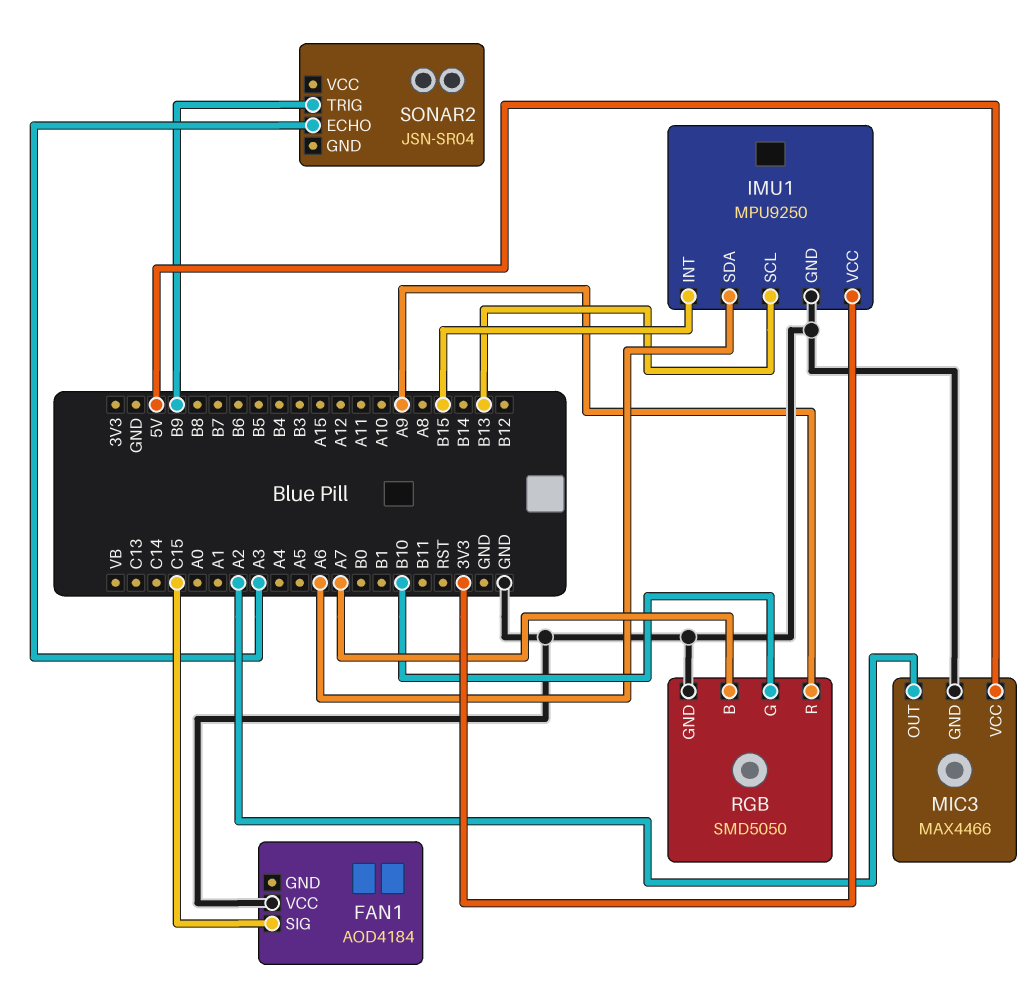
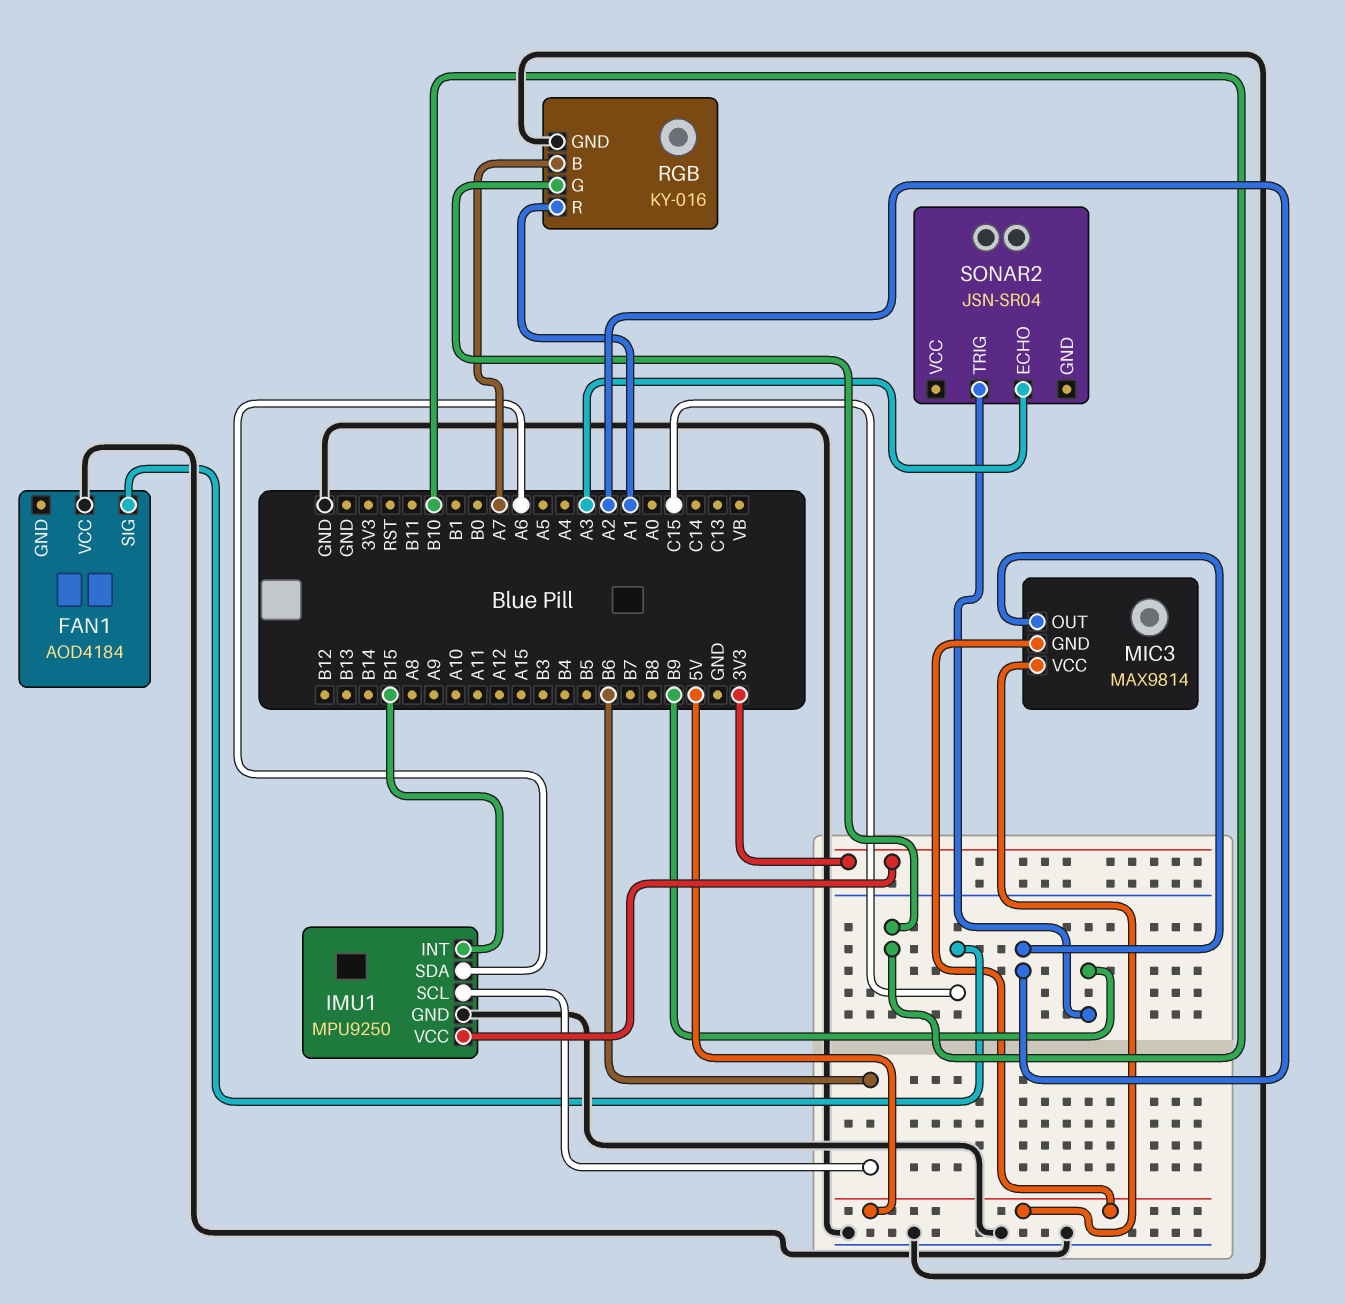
IMU1 pin SCL: B13 -> B6
MIC3: MAX4466 -> MAX9814
MIC3 pin GND: GND -> 5V
RGB: SMD5050 -> KY-016
RGB pin R: A9 -> A1

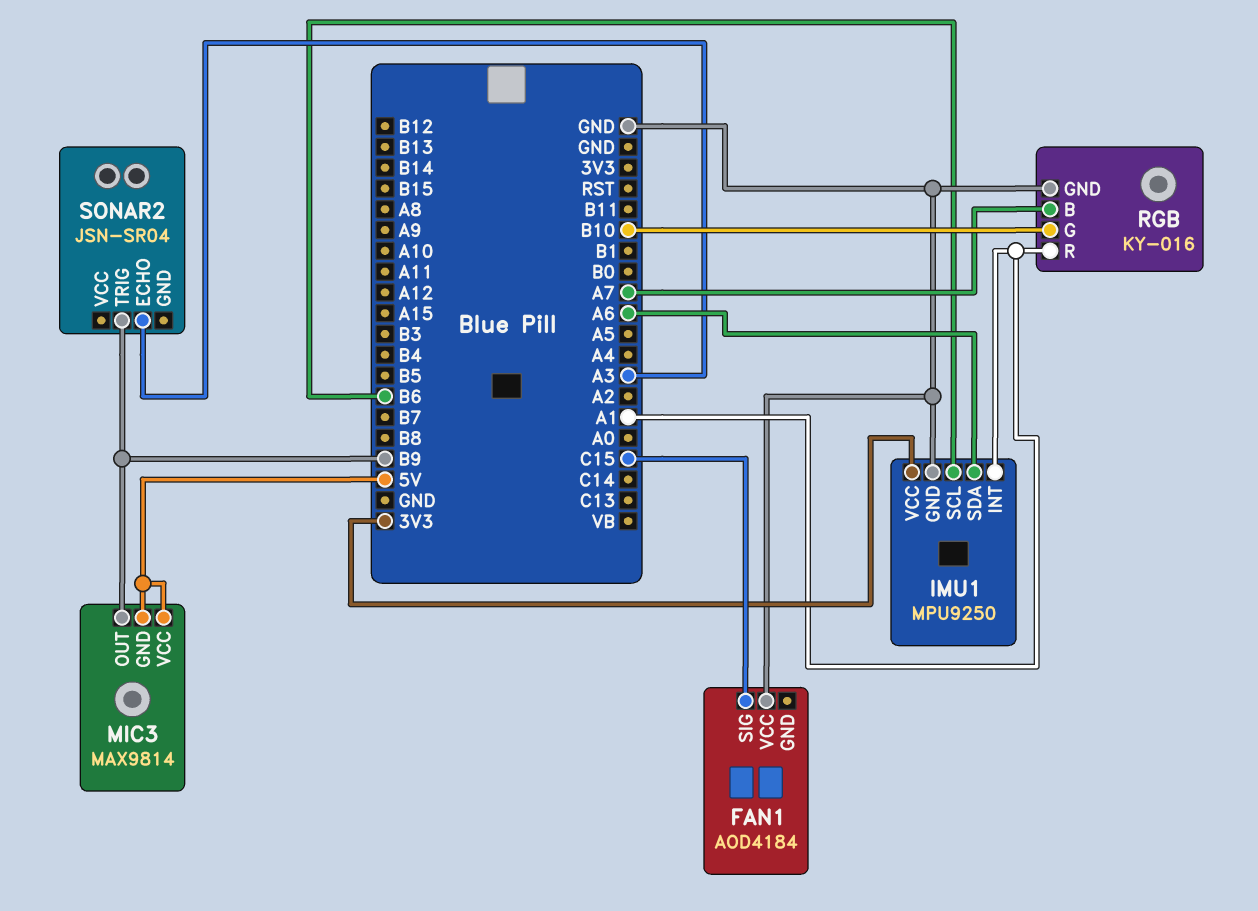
IMU1 pin INT: B15 -> A1
MIC3 pin OUT: A2 -> B9

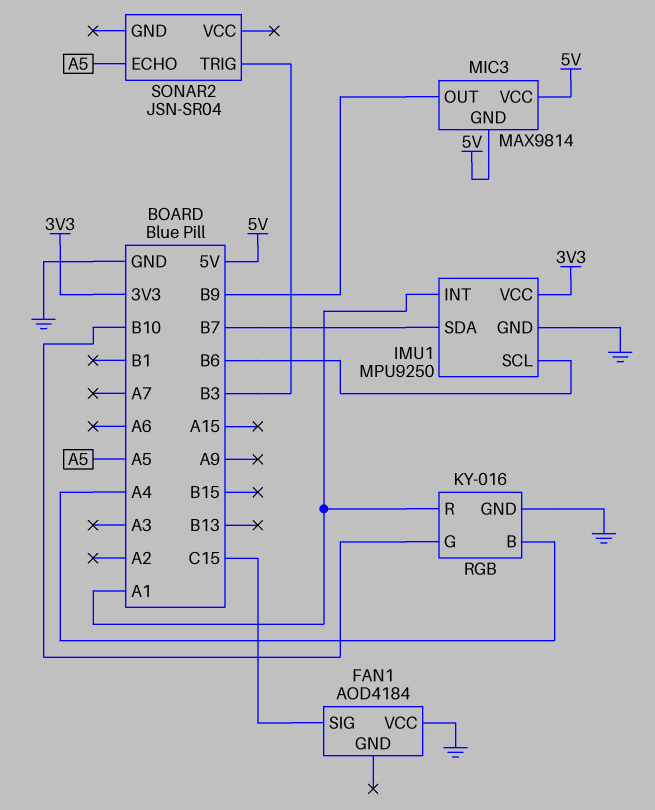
IMU1 pin SDA: A6 -> B7
RGB pin B: A7 -> A4
SONAR2 pin ECHO: A3 -> A5
SONAR2 pin TRIG: B9 -> B3

